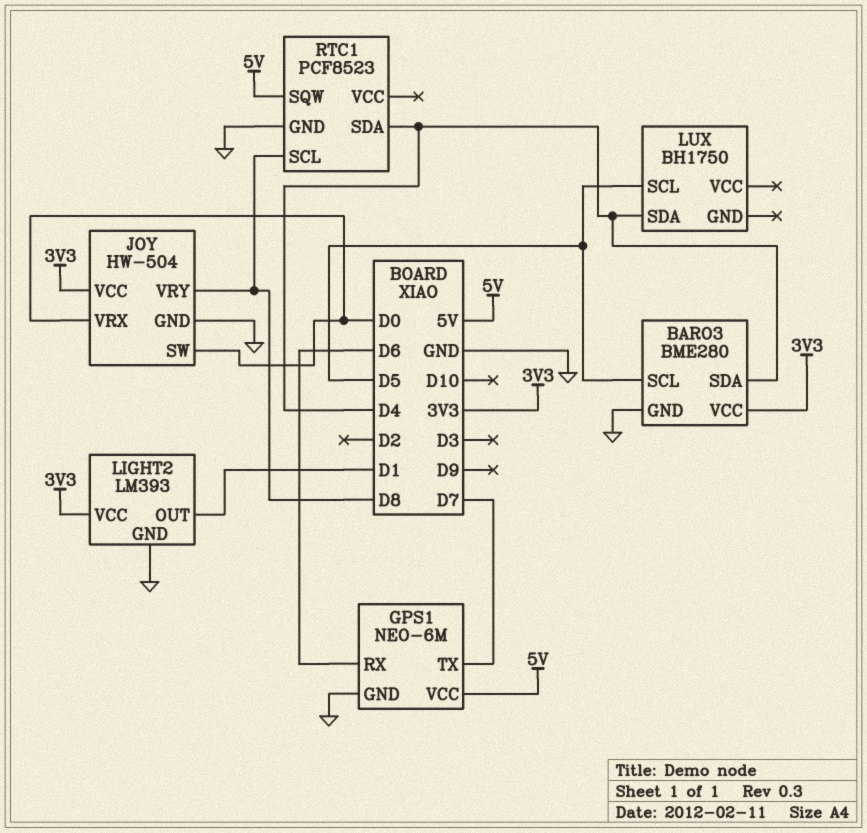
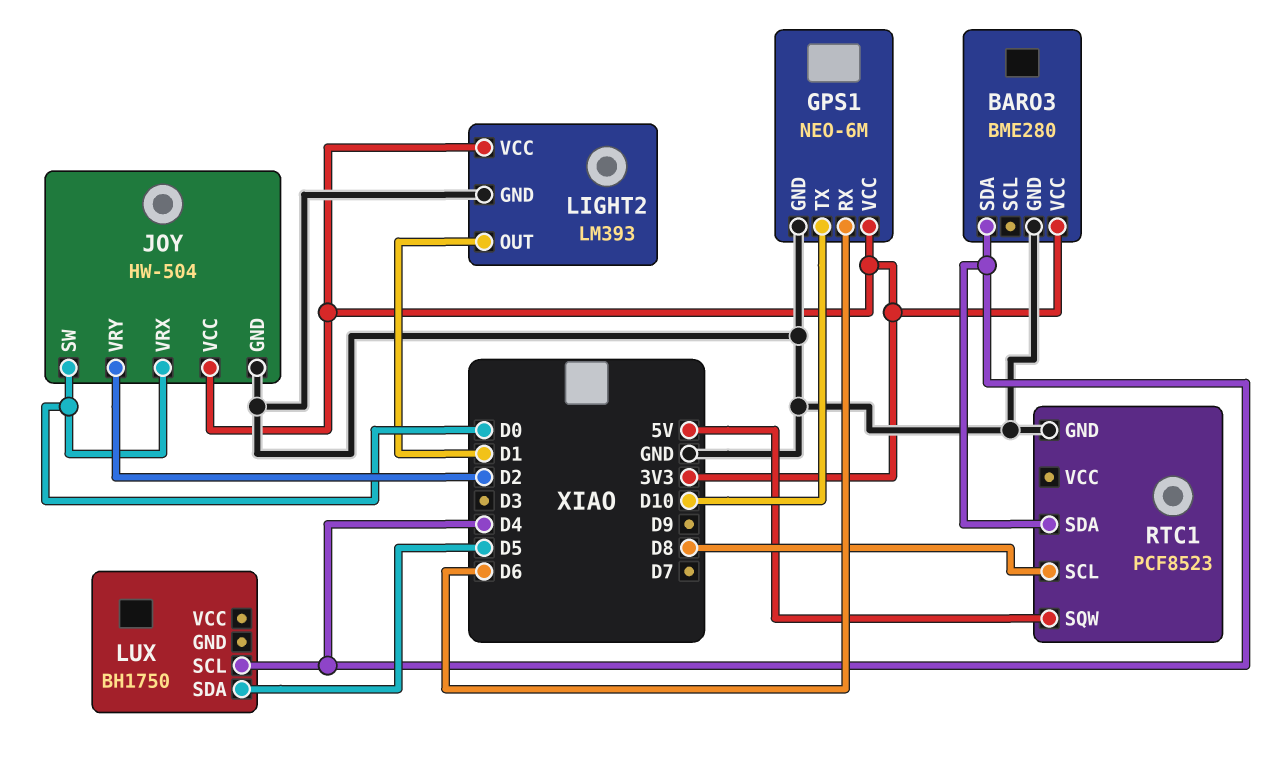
BARO3 pin SCL: D5 -> none
GPS1 pin TX: D7 -> D10
GPS1 pin VCC: 5V -> 3V3
JOY pin VRY: D8 -> D2
LUX pin SCL: D5 -> D4
LUX pin SDA: D4 -> D5

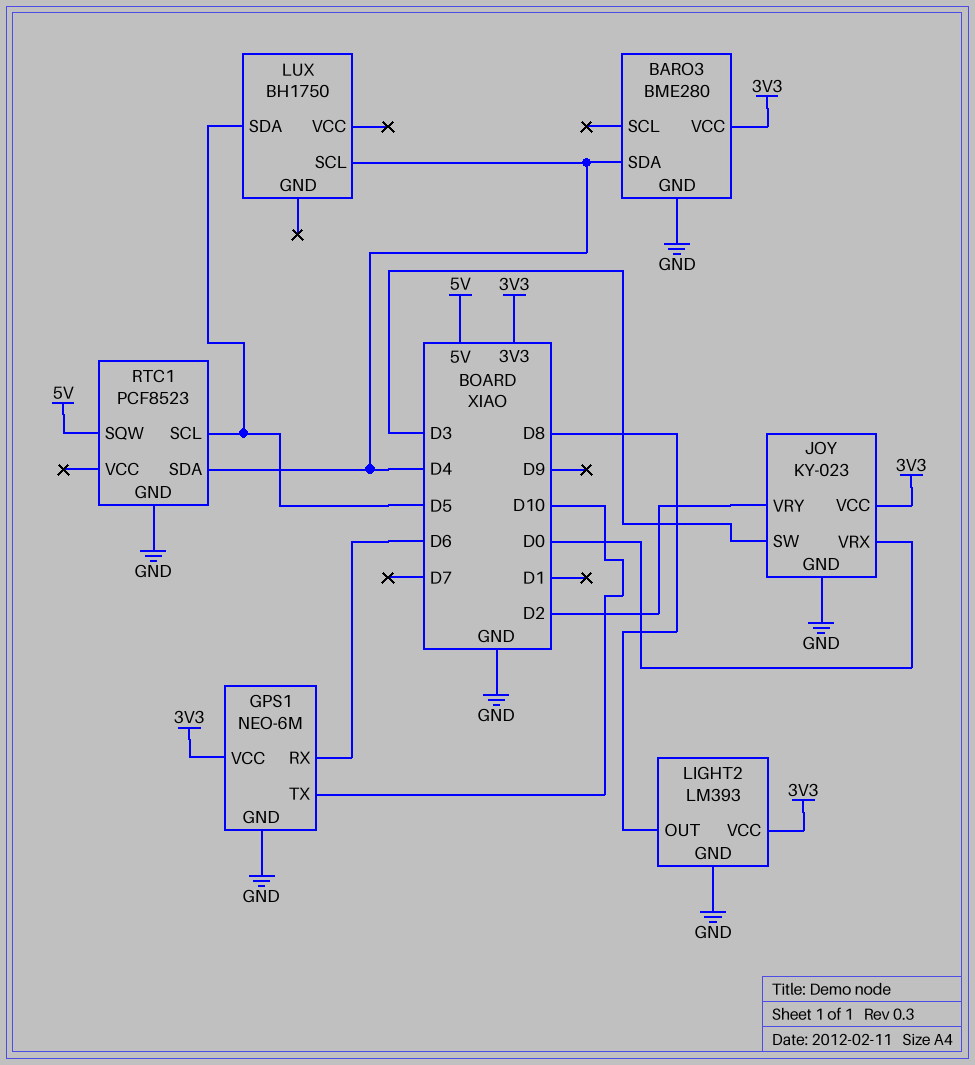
JOY: HW-504 -> KY-023
JOY pin SW: D0 -> D3
LIGHT2 pin OUT: D1 -> D8
RTC1 pin SCL: D8 -> D5

